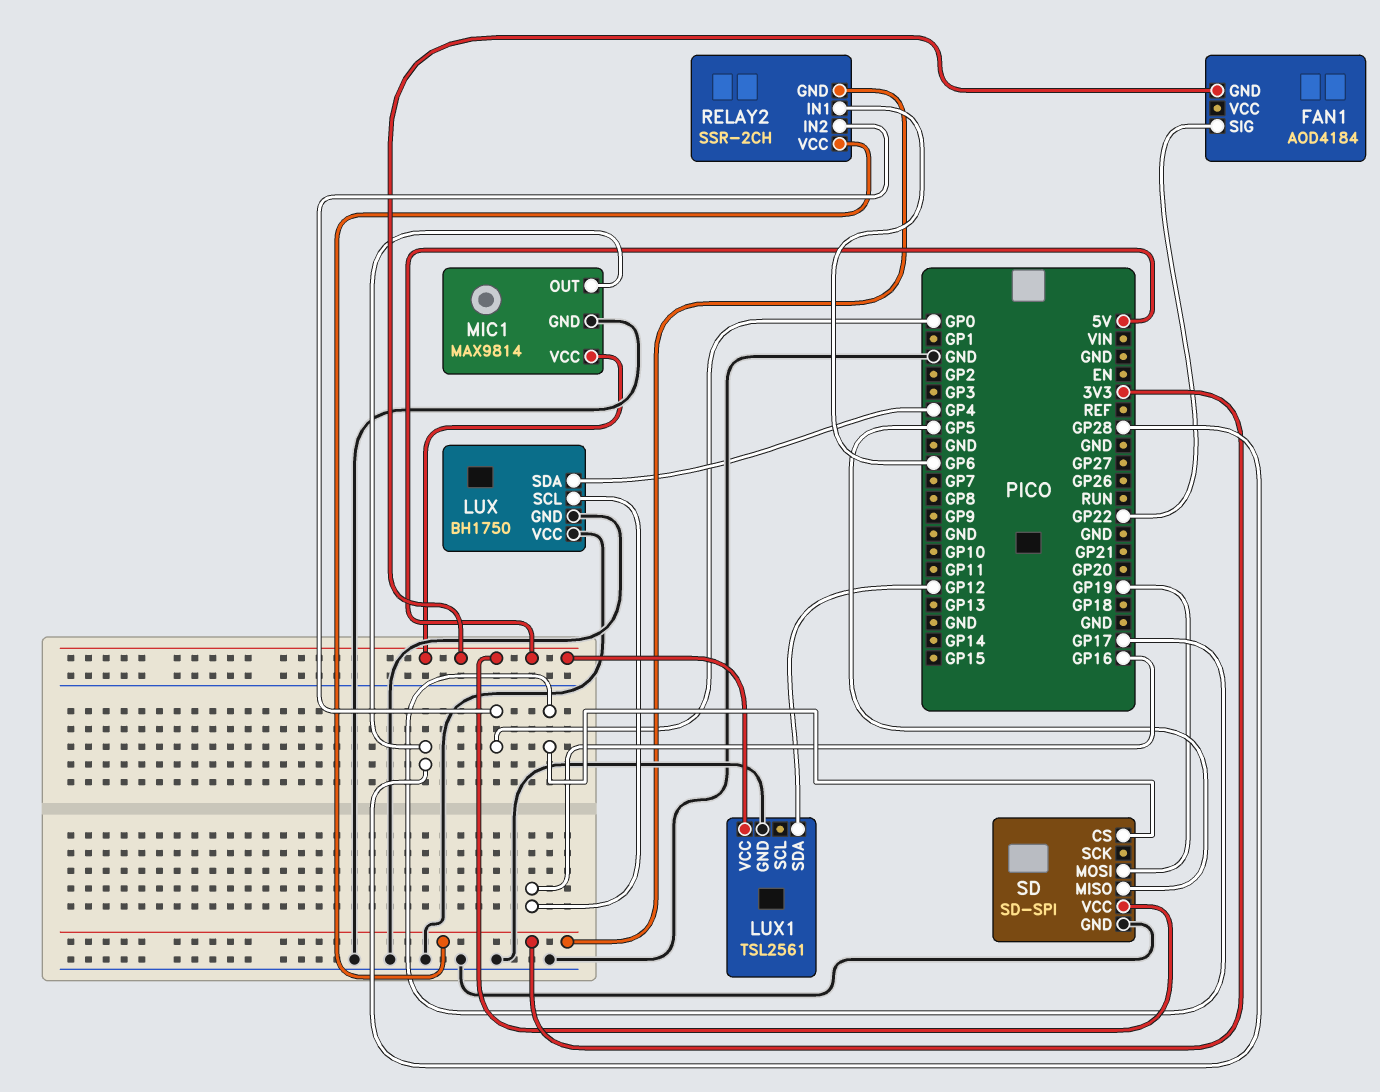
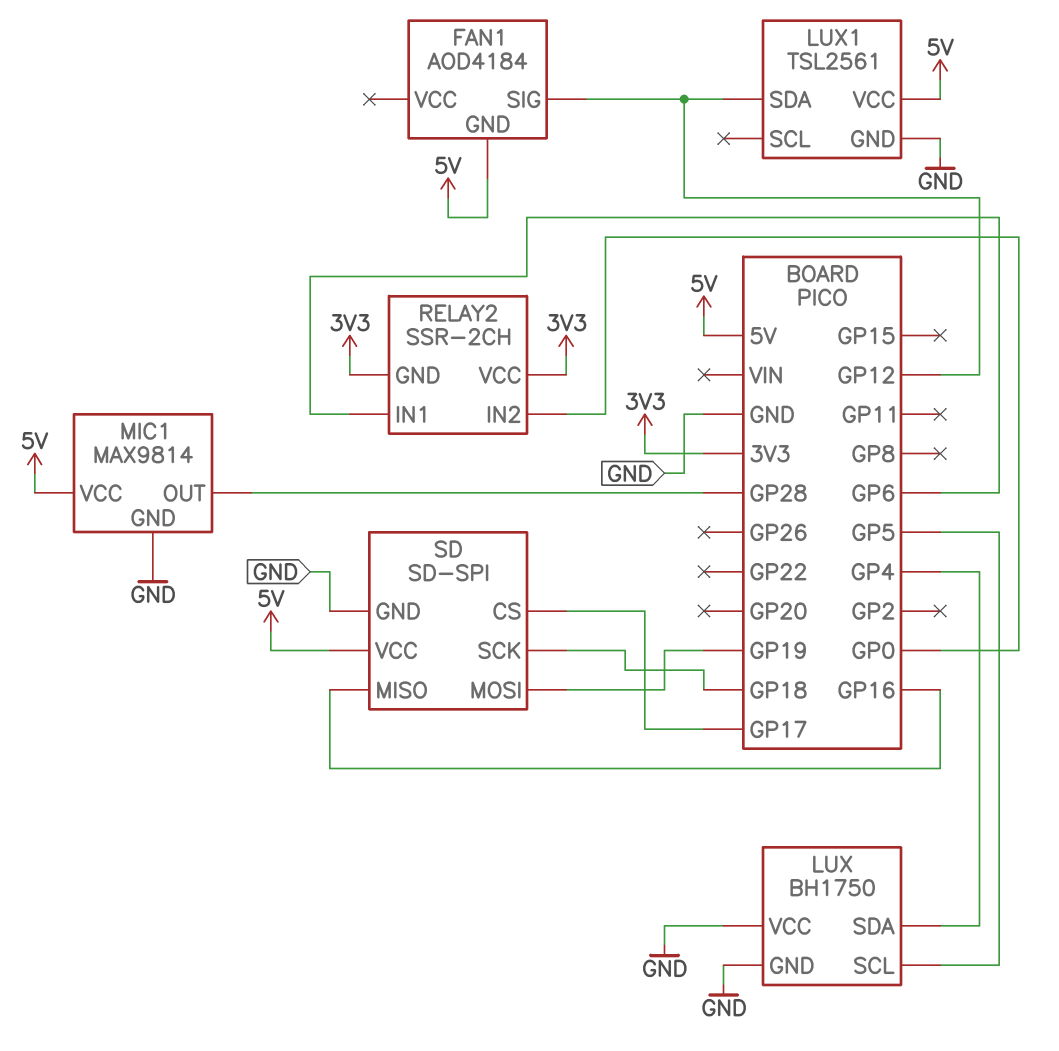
FAN1 pin SIG: GP22 -> GP12
LUX pin SCL: GP16 -> GP5
SD pin MISO: GP5 -> GP16
SD pin SCK: none -> GP18

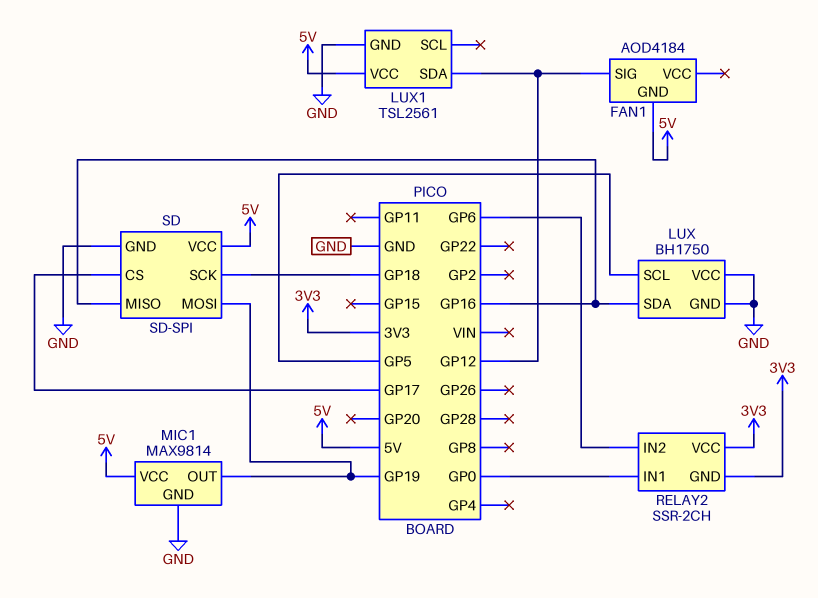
LUX pin SDA: GP4 -> GP16
MIC1 pin OUT: GP28 -> GP19
RELAY2 pin IN1: GP6 -> GP0
RELAY2 pin IN2: GP0 -> GP6

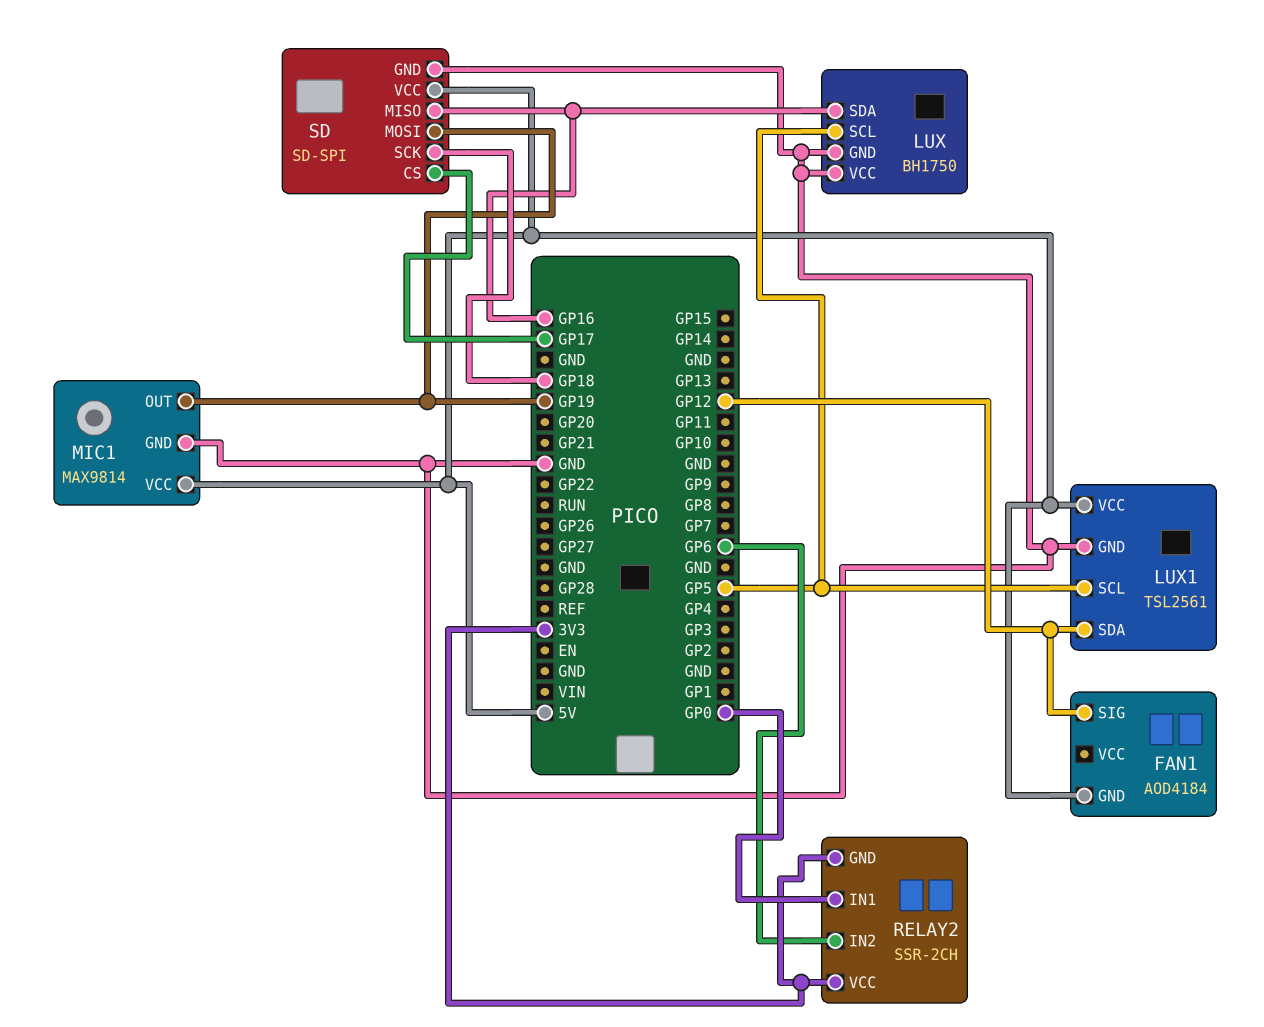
LUX1 pin SCL: none -> GP5

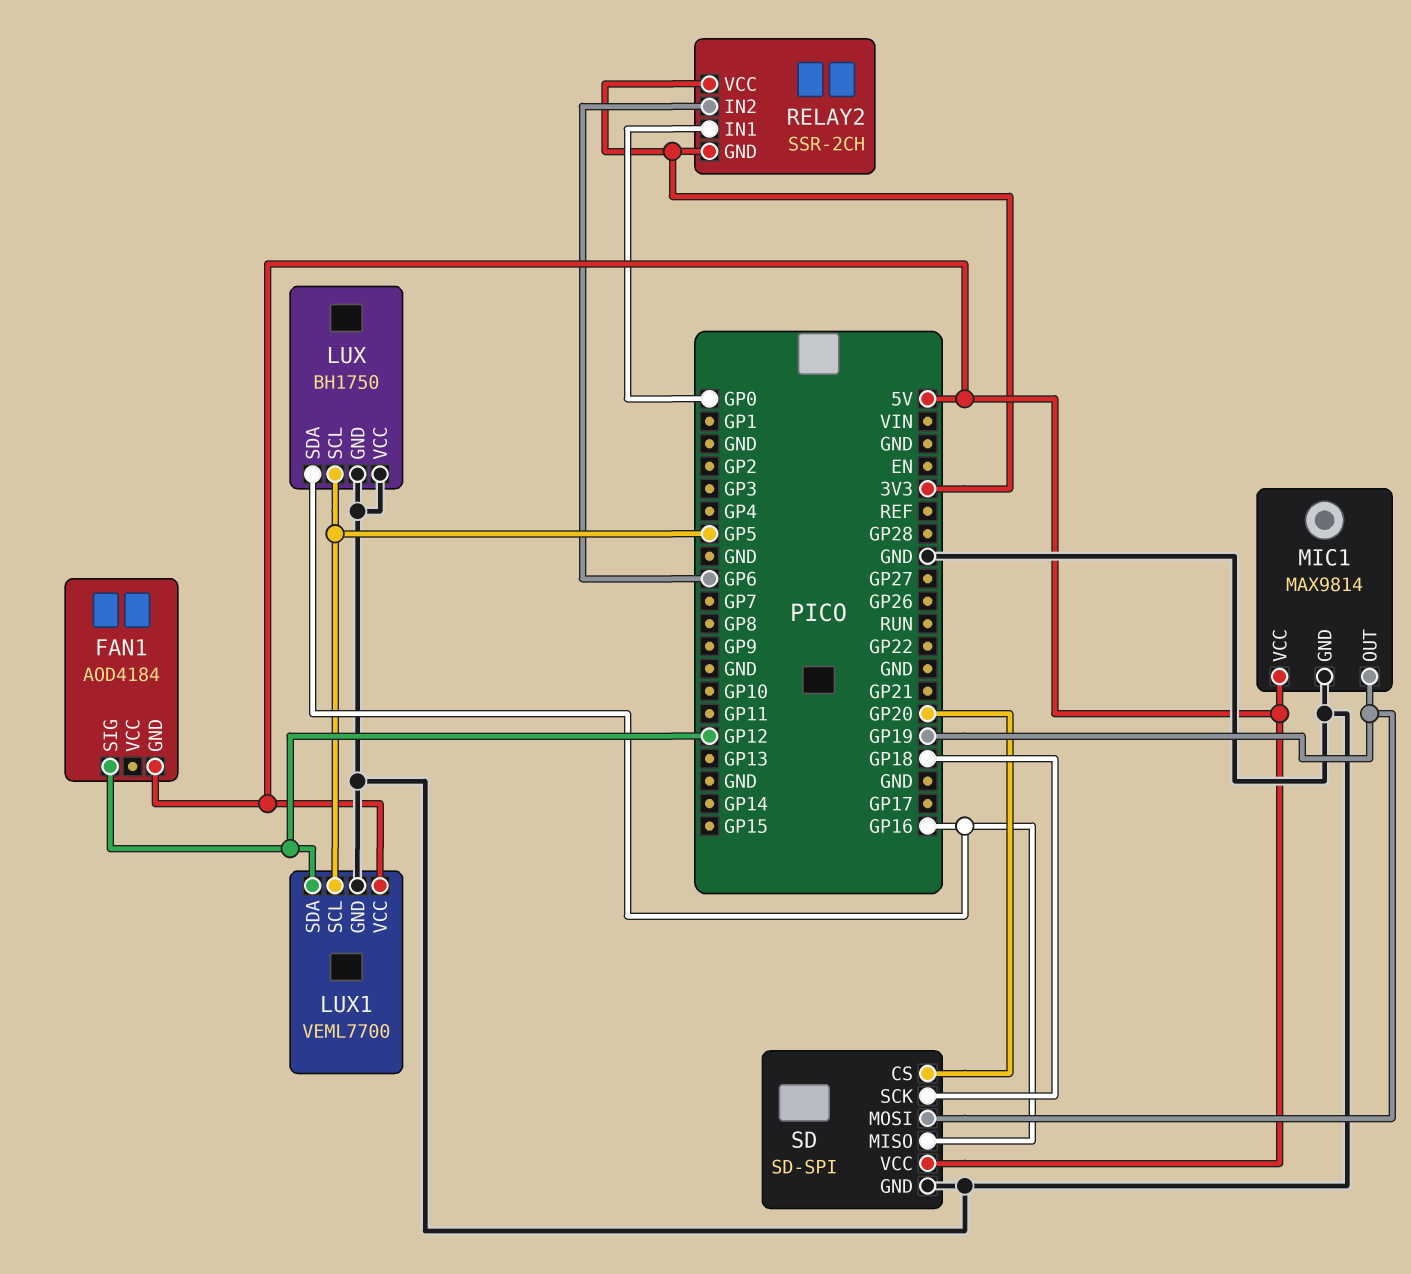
LUX1: TSL2561 -> VEML7700
SD pin CS: GP17 -> GP20

